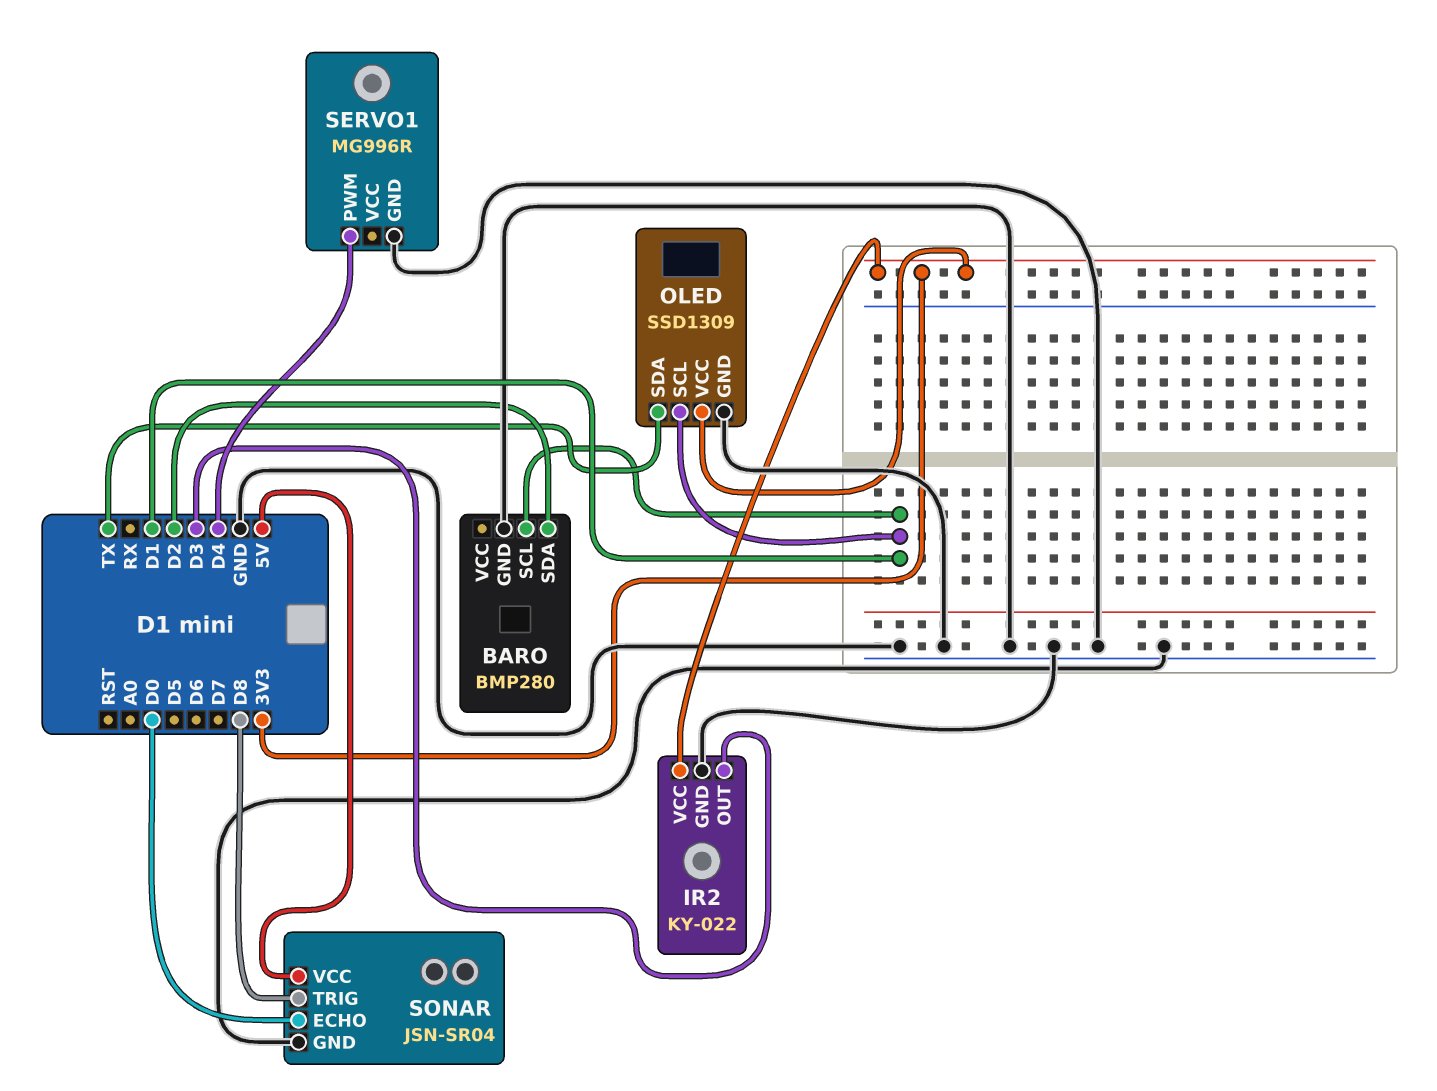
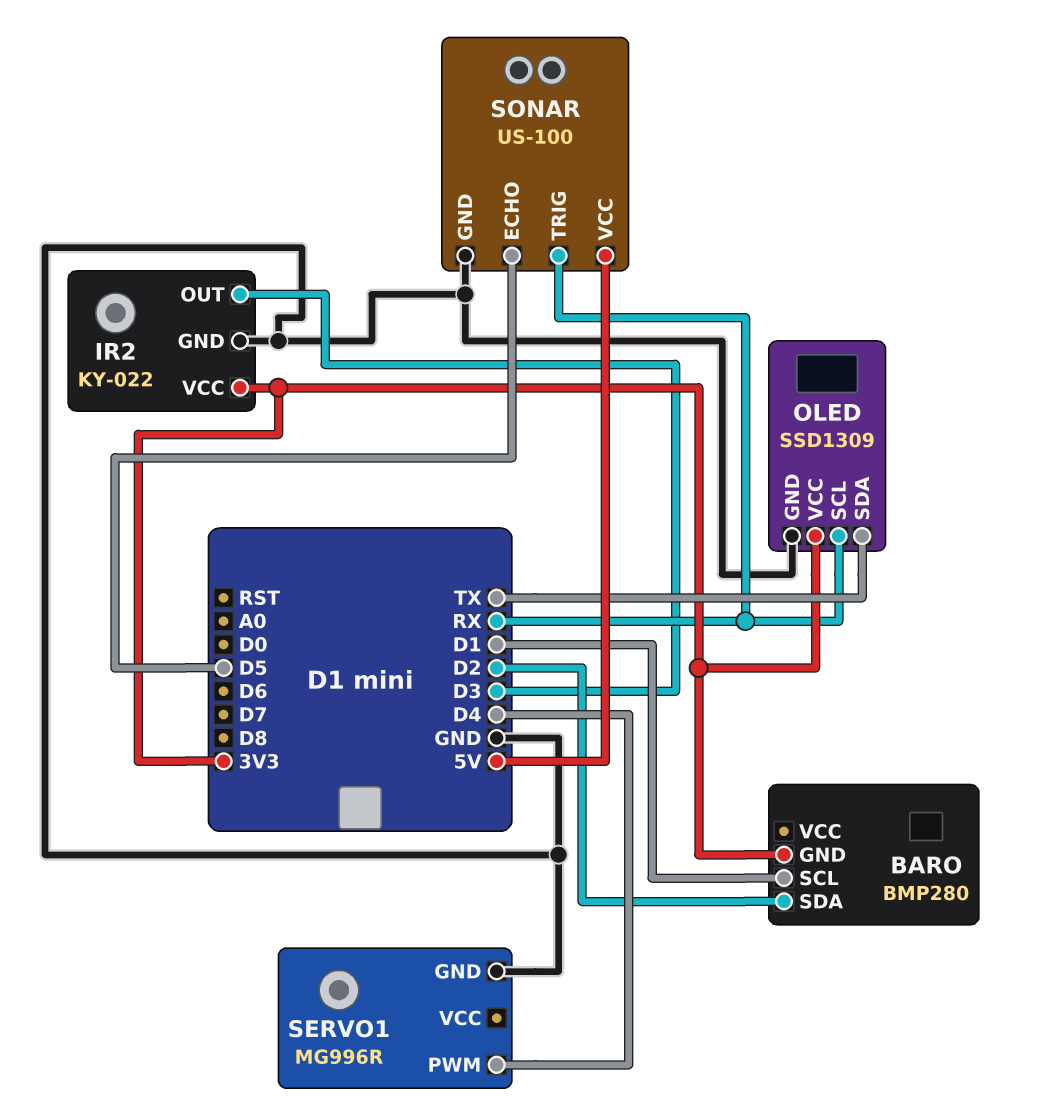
BARO pin GND: GND -> 3V3
OLED pin SCL: D1 -> RX
SONAR: JSN-SR04 -> US-100
SONAR pin ECHO: D0 -> D5
SONAR pin TRIG: D8 -> RX

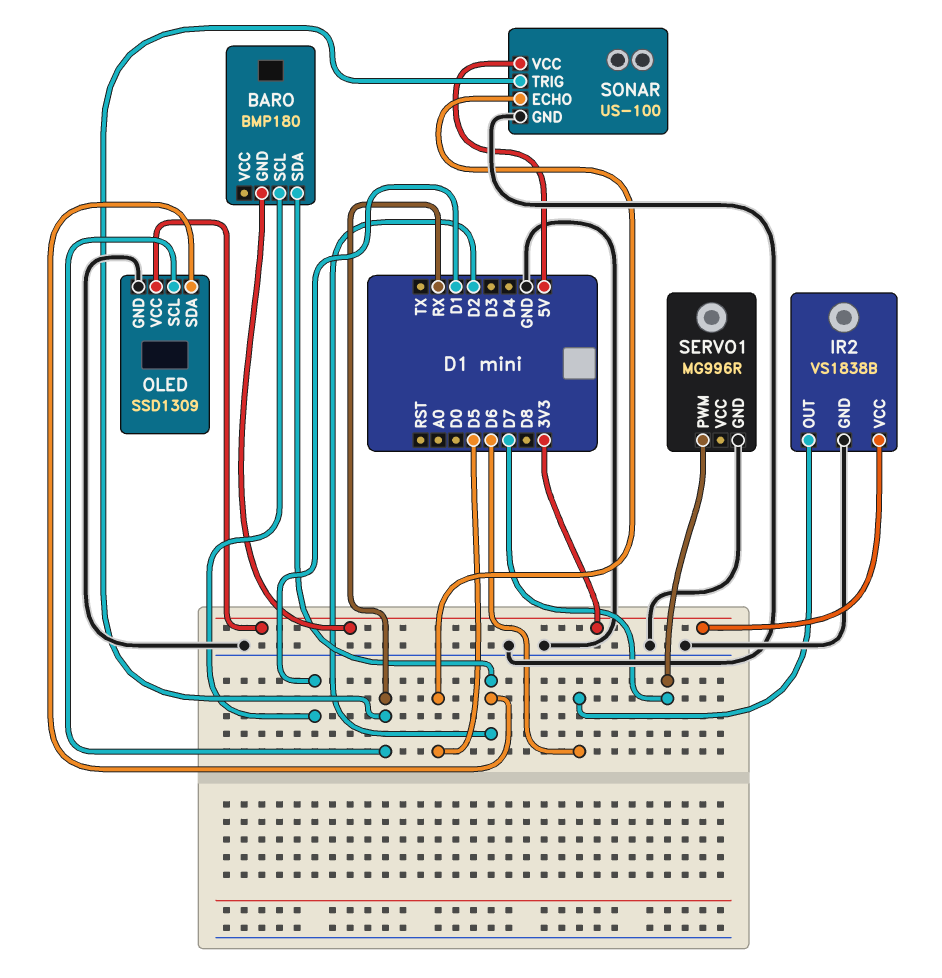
BARO: BMP280 -> BMP180
IR2: KY-022 -> VS1838B
IR2 pin OUT: D3 -> D6
OLED pin SDA: TX -> D2
SERVO1 pin PWM: D4 -> D7

